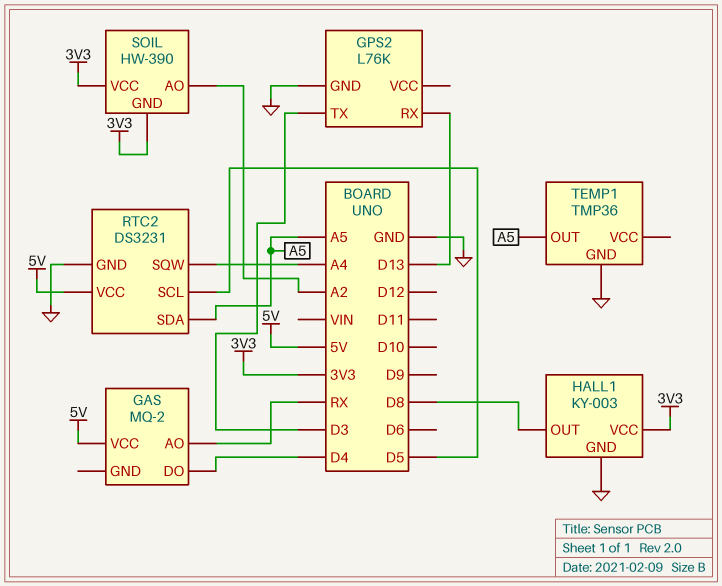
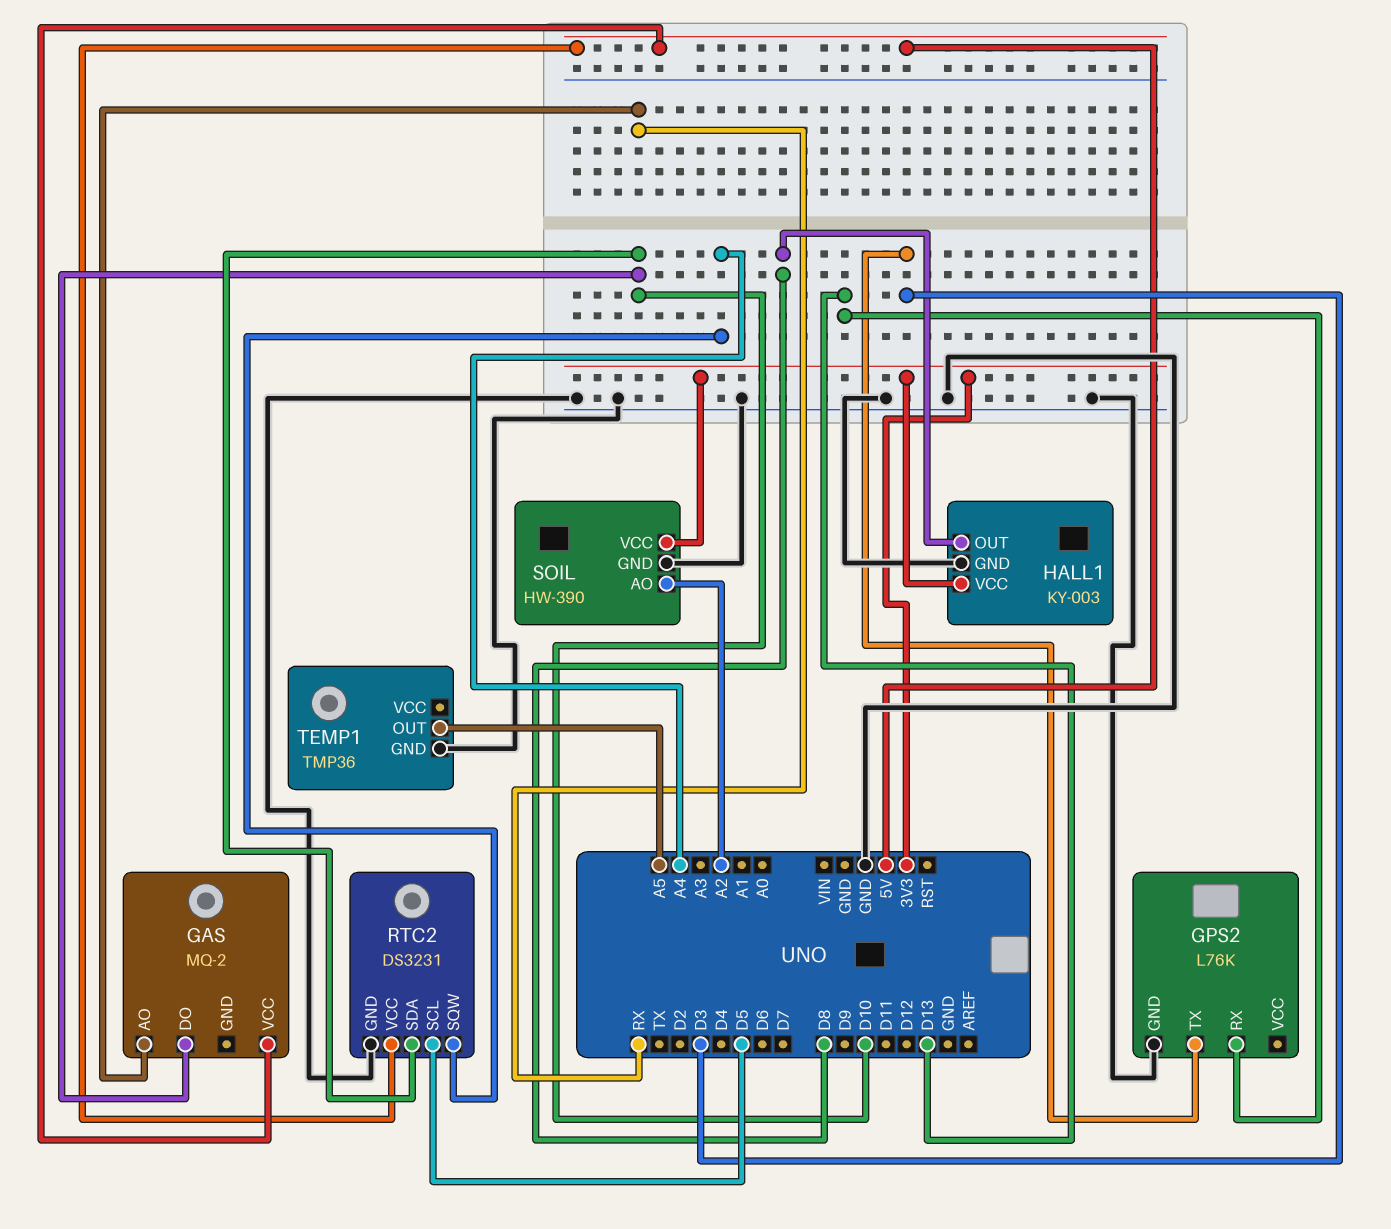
GAS pin DO: D4 -> D10
RTC2 pin SDA: A5 -> D10
SOIL pin GND: 3V3 -> GND

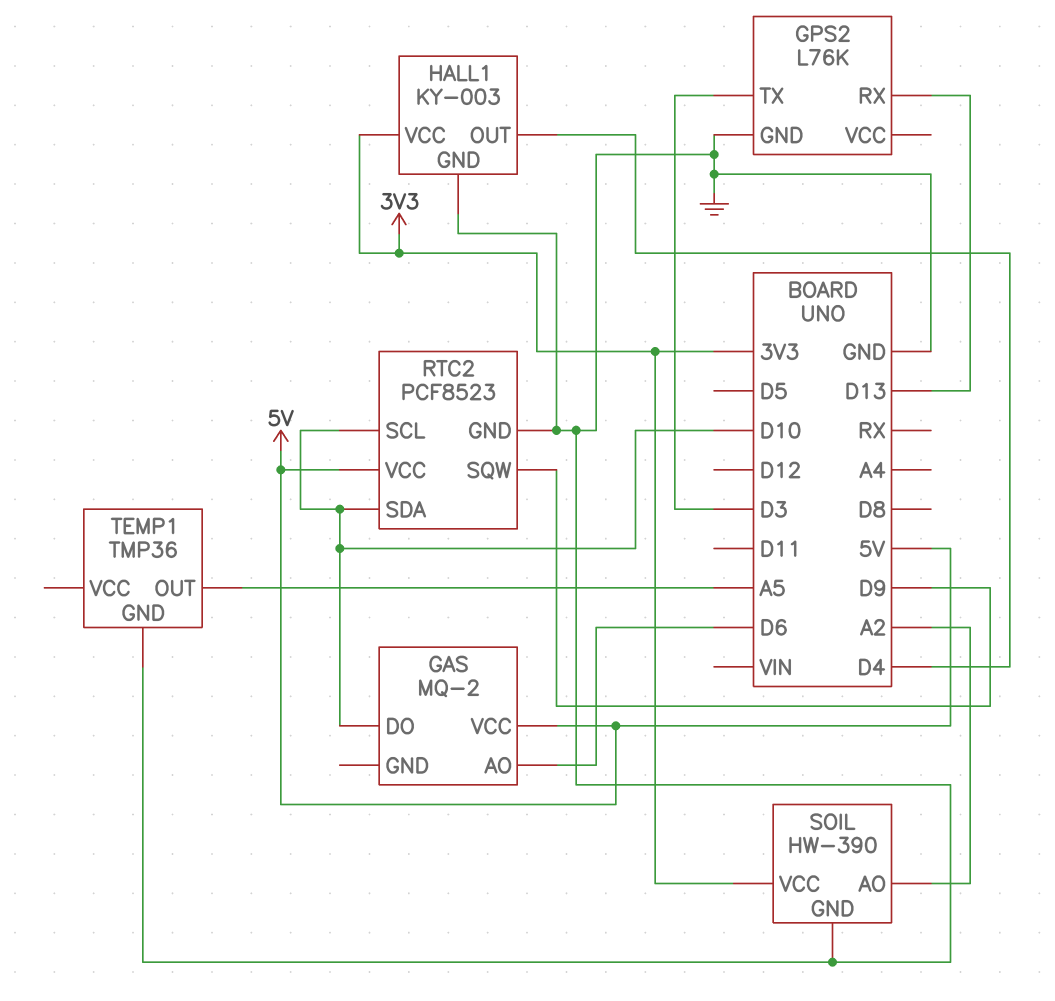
GAS pin AO: RX -> D6
HALL1 pin OUT: D8 -> D4
RTC2: DS3231 -> PCF8523
RTC2 pin SCL: D5 -> D10
RTC2 pin SQW: A4 -> D9

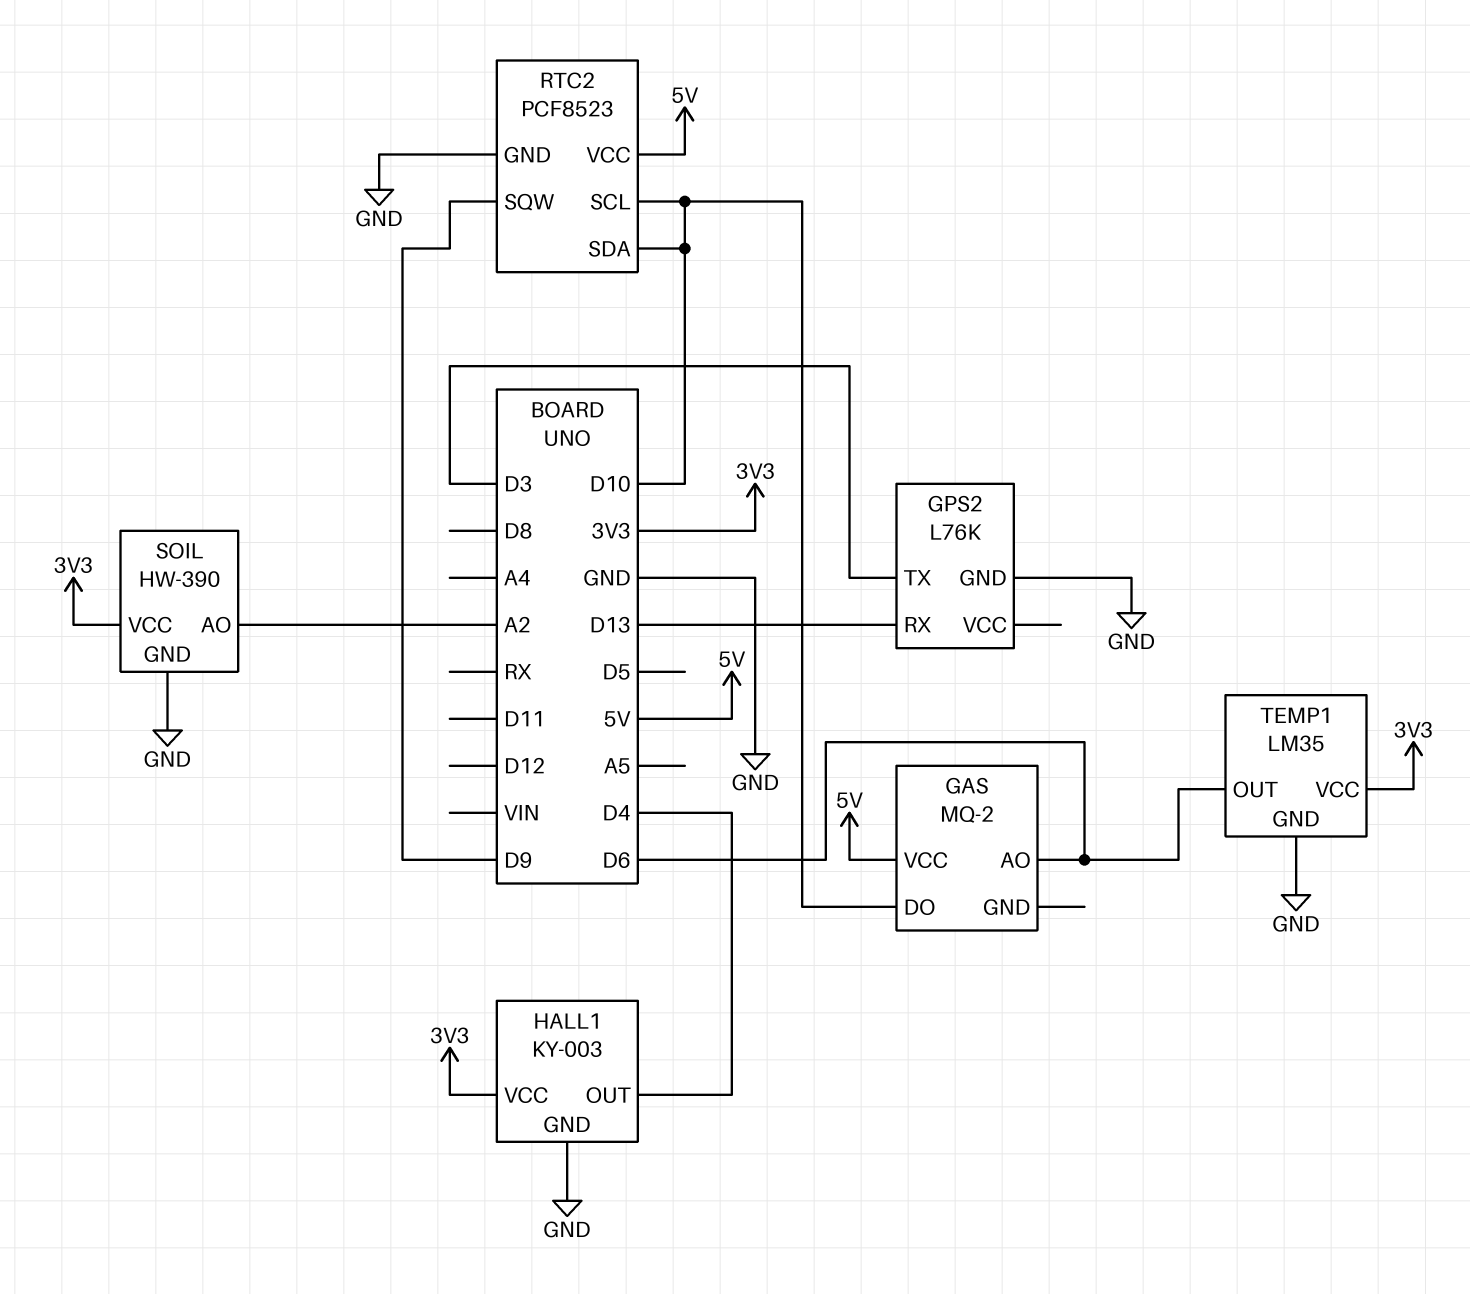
TEMP1: TMP36 -> LM35
TEMP1 pin OUT: A5 -> D6
TEMP1 pin VCC: none -> 3V3

